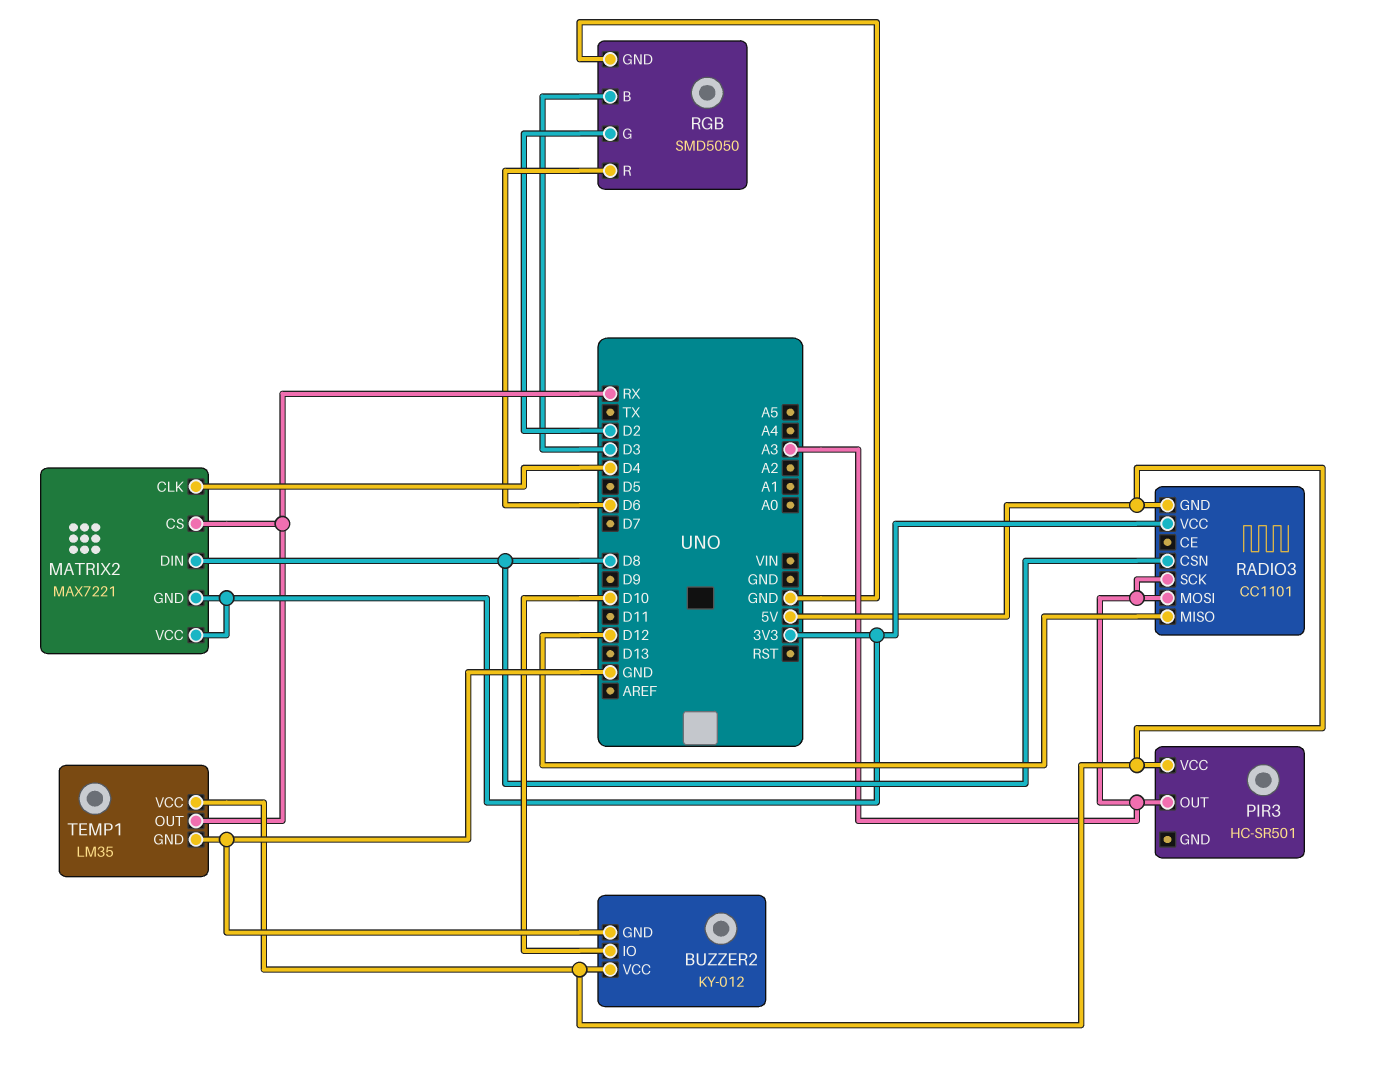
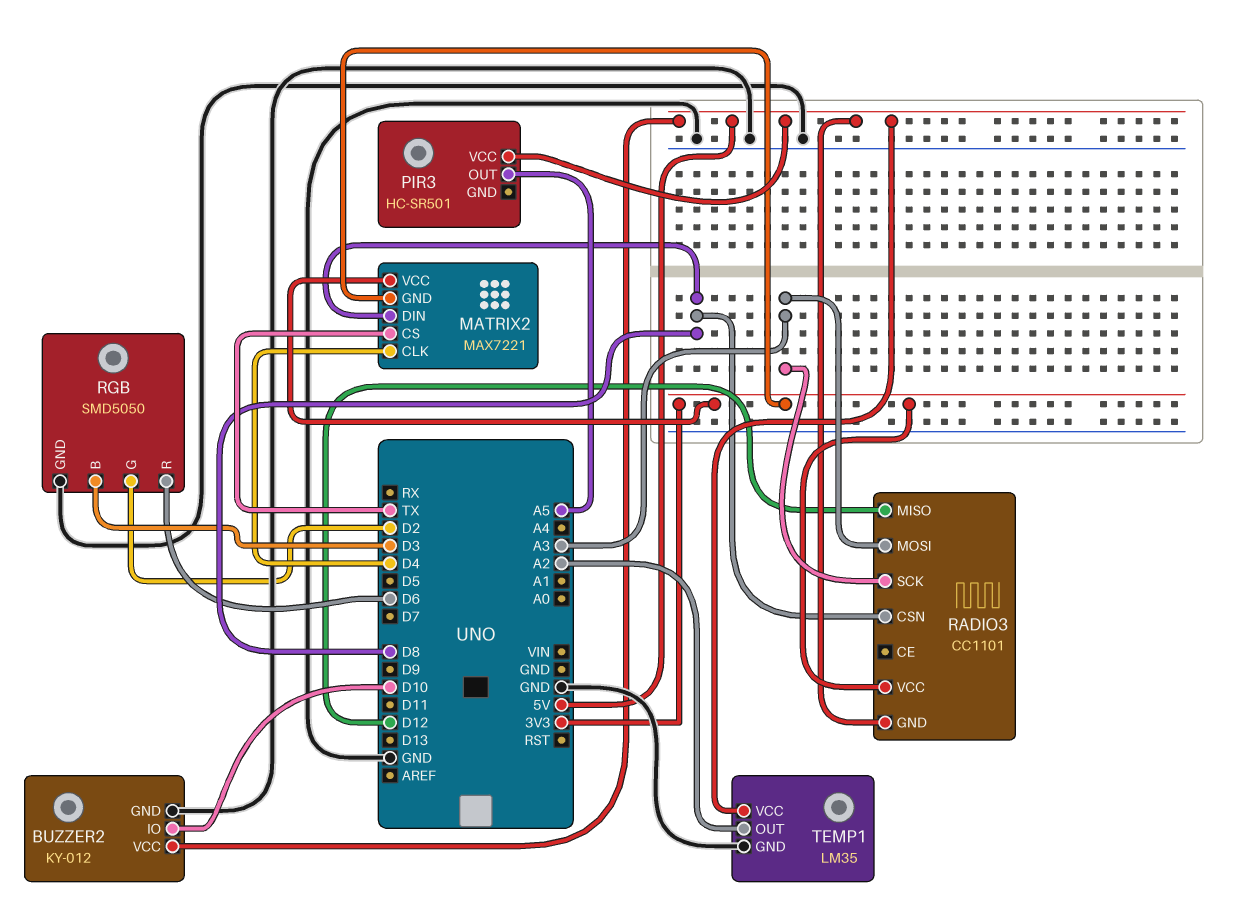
MATRIX2 pin CS: RX -> TX
PIR3 pin OUT: A3 -> A5
TEMP1 pin OUT: RX -> A2

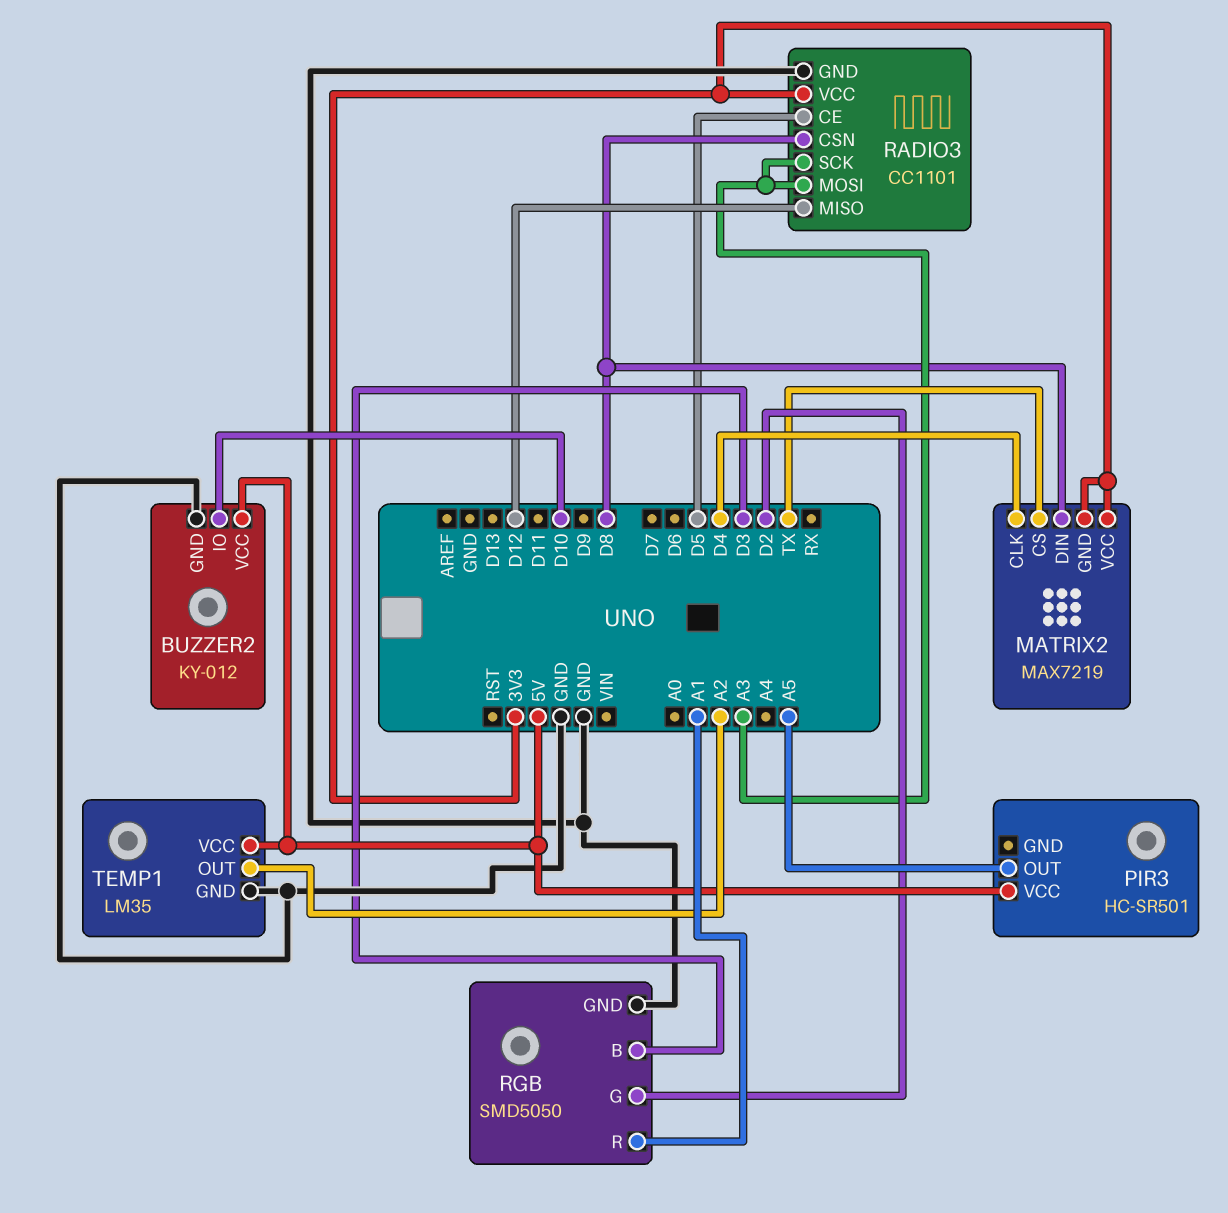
MATRIX2: MAX7221 -> MAX7219
RADIO3 pin CE: none -> D5
RADIO3 pin GND: 5V -> GND
RGB pin R: D6 -> A1

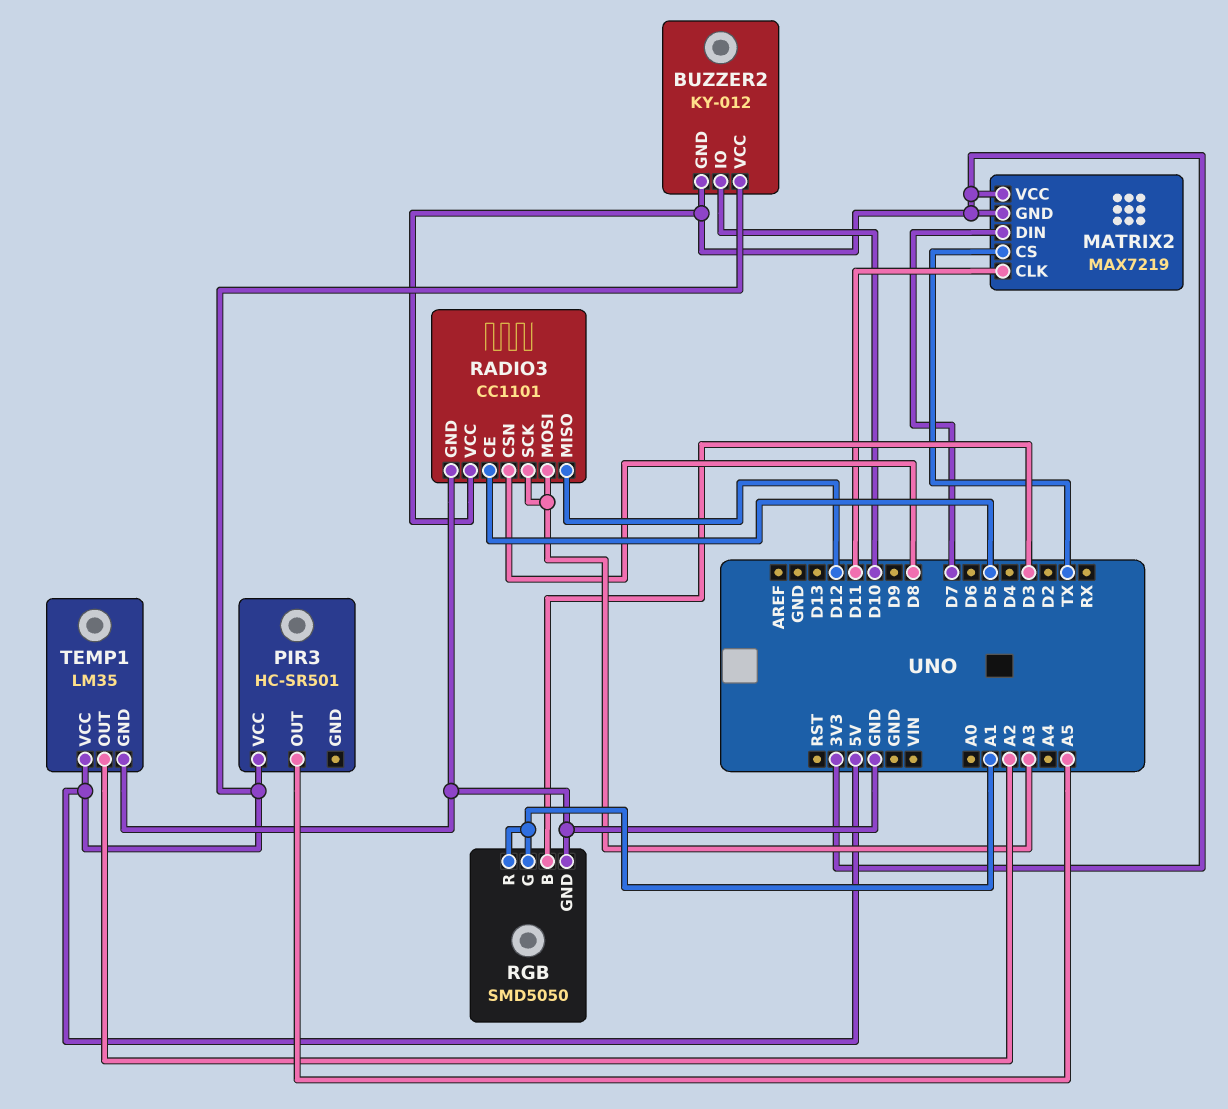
BUZZER2 pin GND: GND -> 3V3
MATRIX2 pin CLK: D4 -> D11
MATRIX2 pin DIN: D8 -> D7
RGB pin G: D2 -> A1

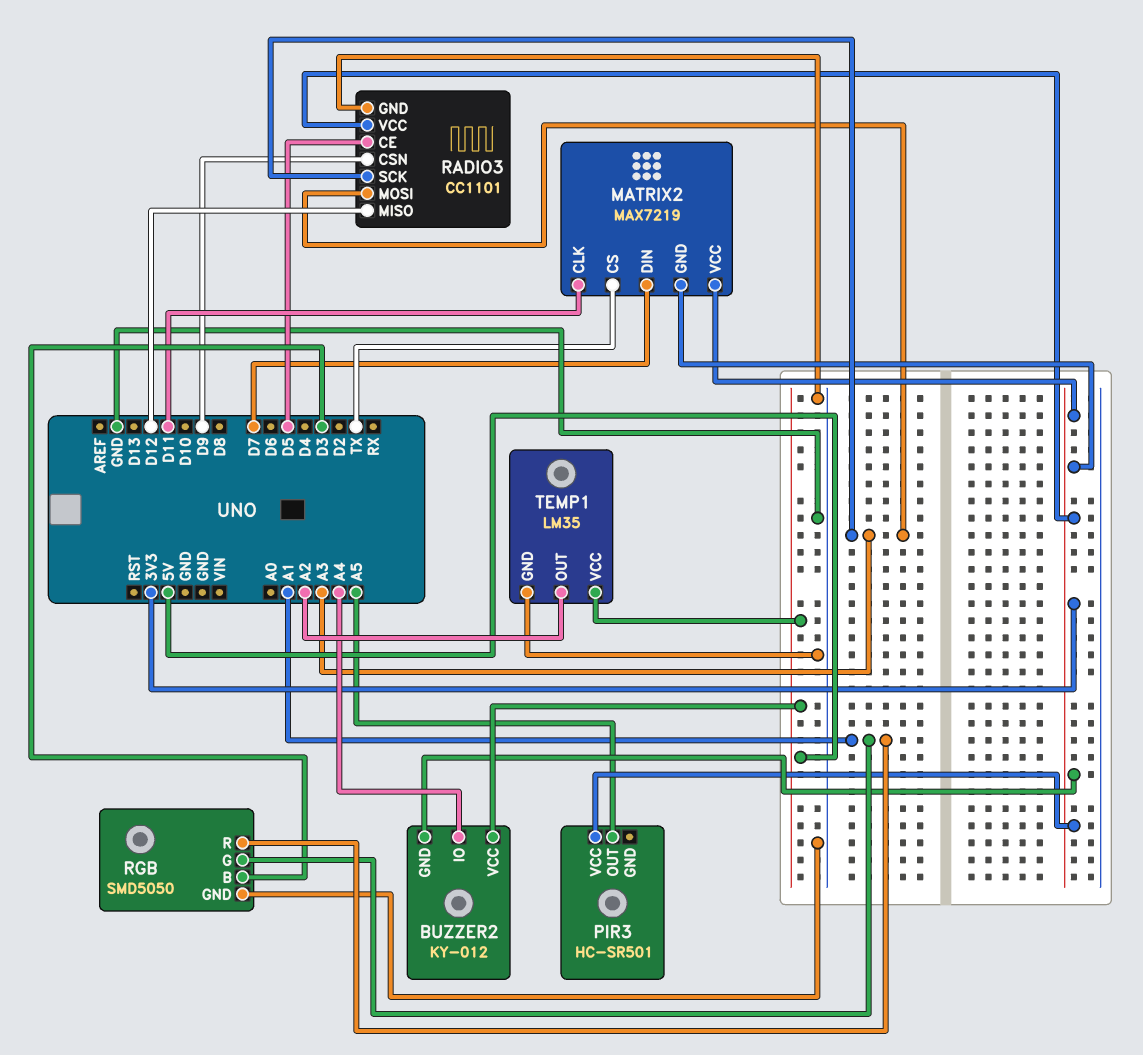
BUZZER2 pin IO: D10 -> A4
PIR3 pin VCC: 5V -> 3V3
RADIO3 pin CSN: D8 -> D9

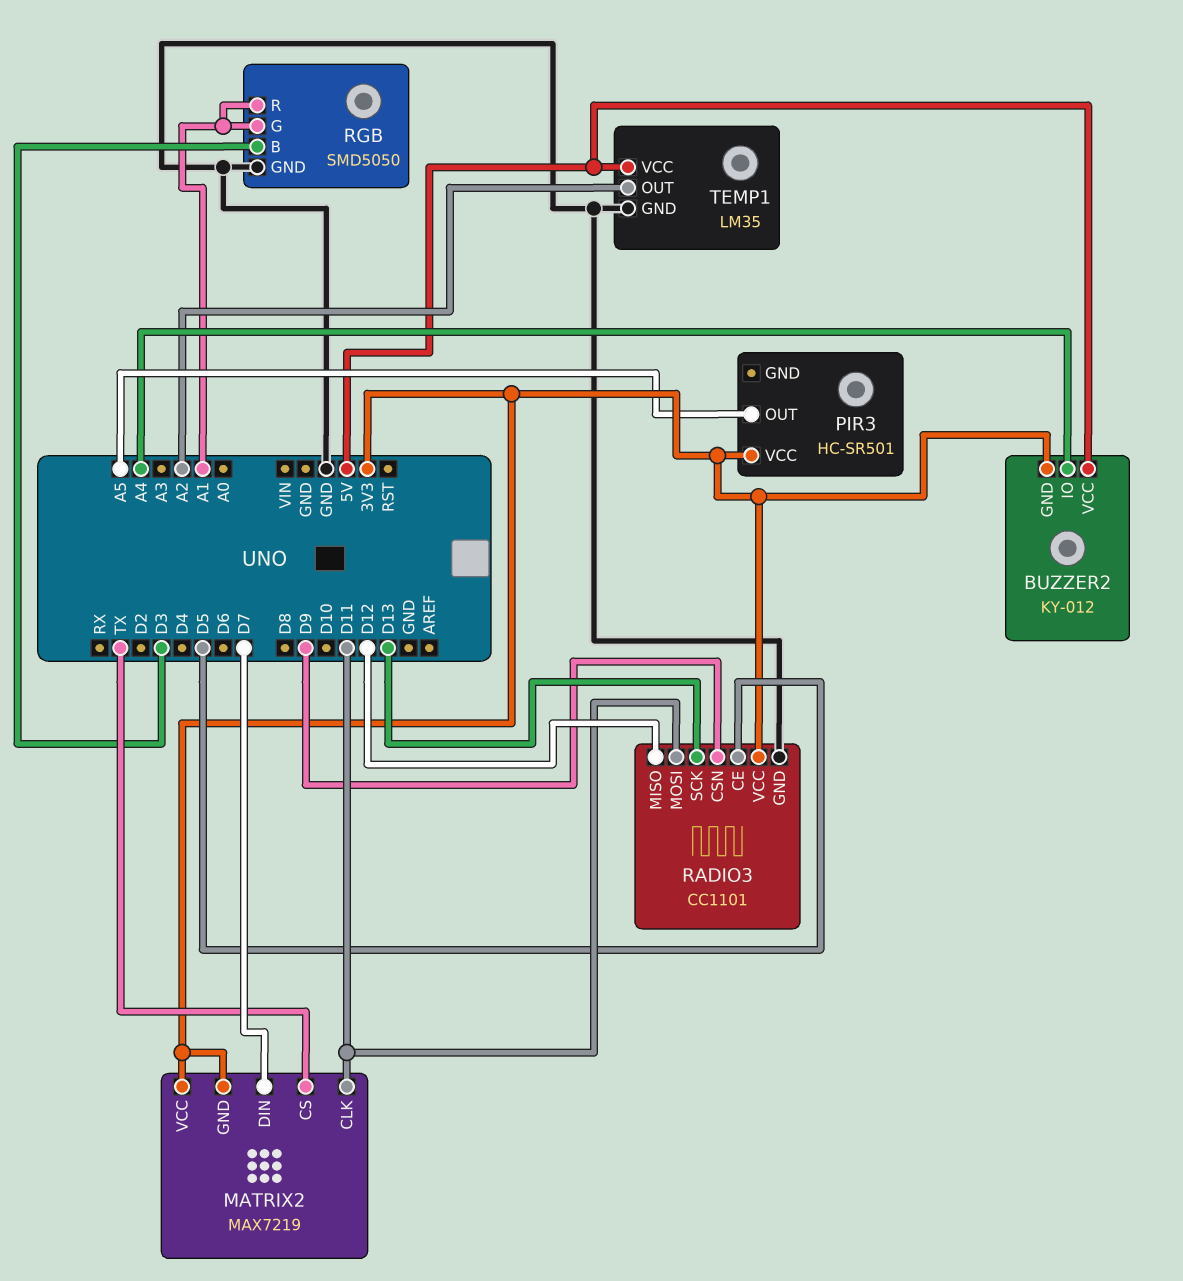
RADIO3 pin MOSI: A3 -> D11
RADIO3 pin SCK: A3 -> D13

